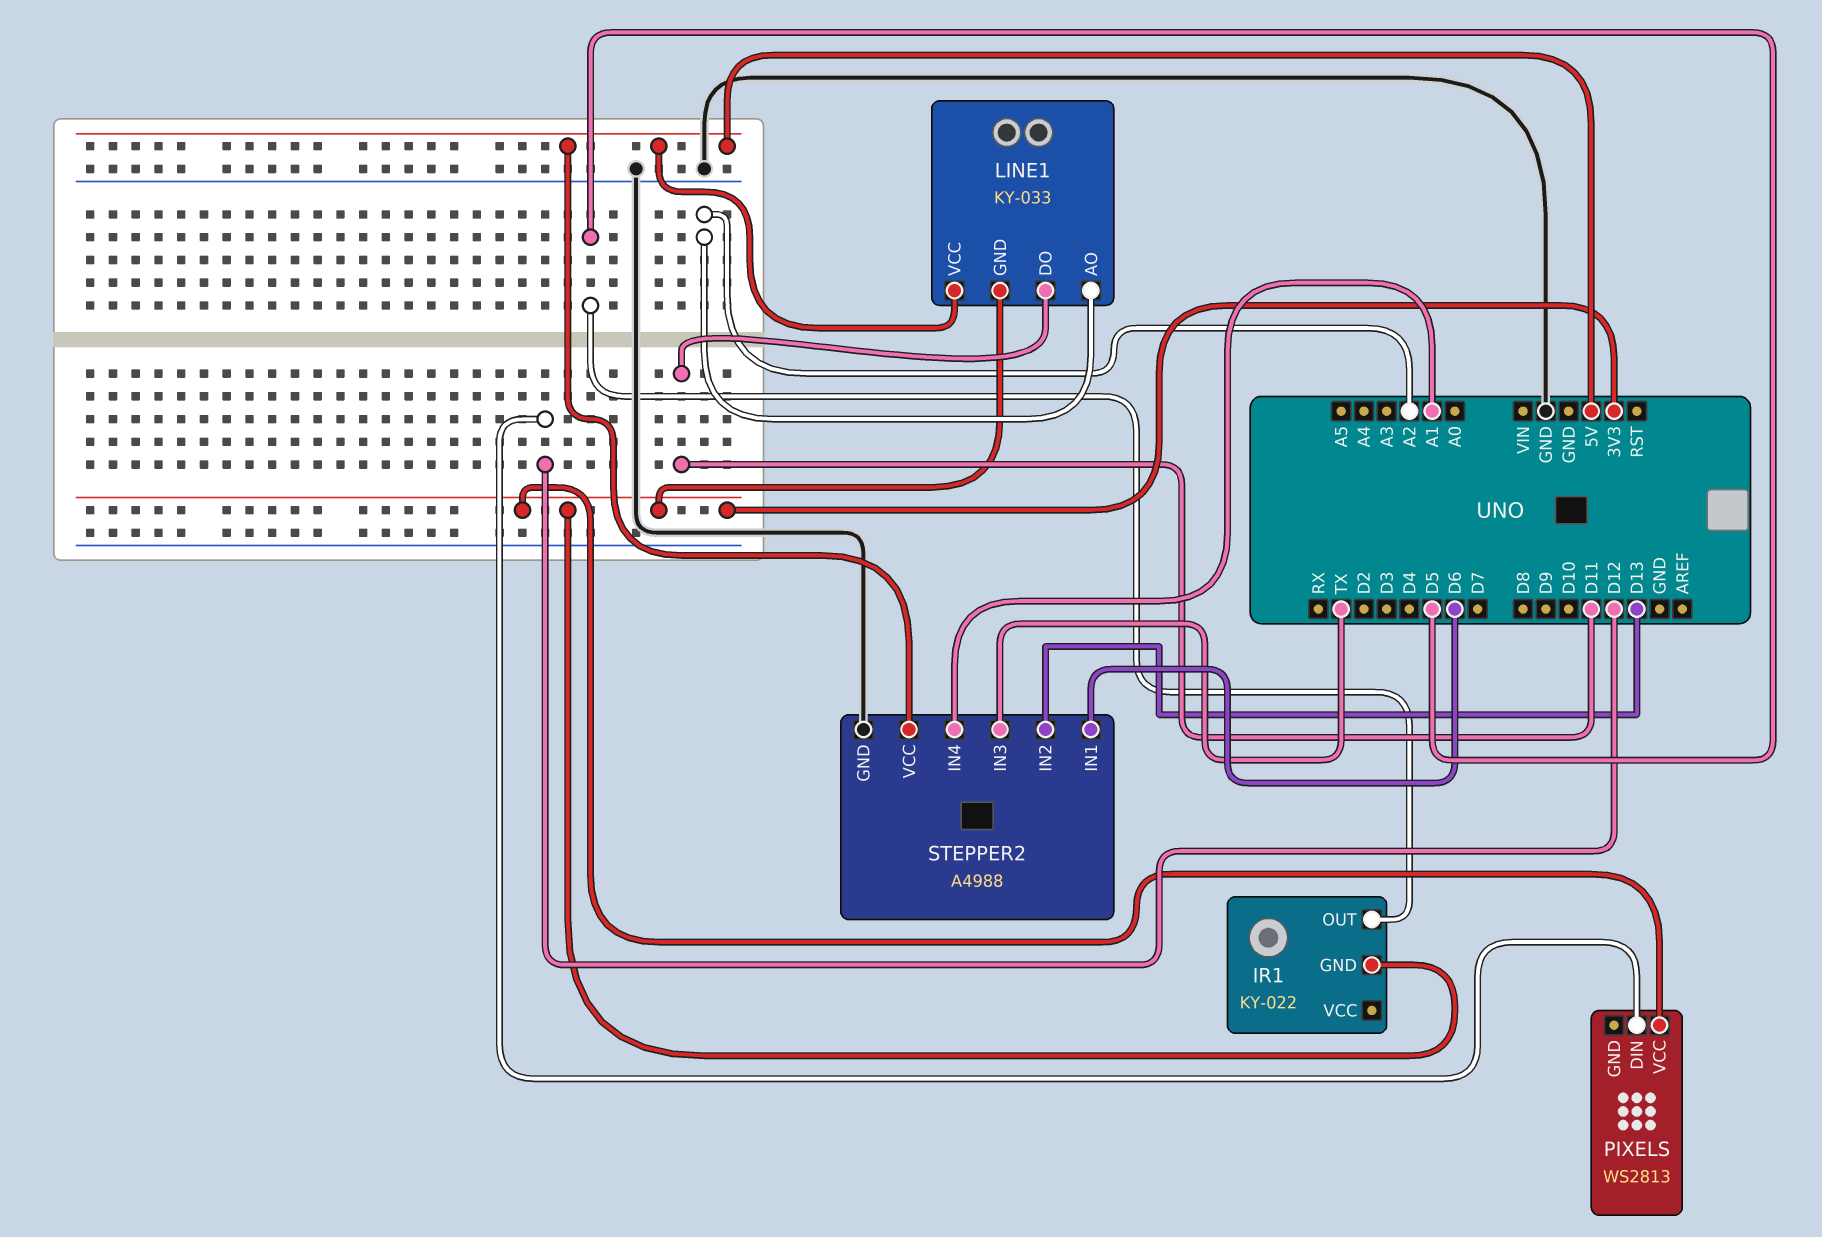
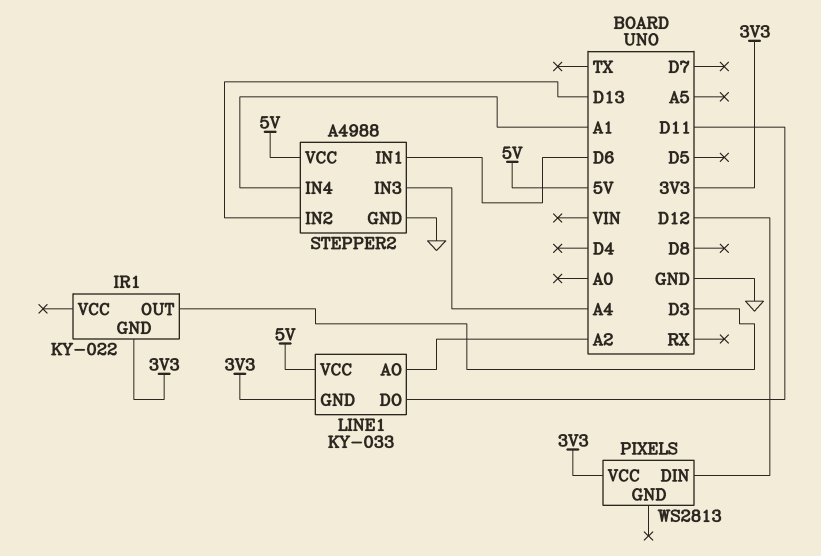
IR1 pin OUT: D5 -> D3
STEPPER2 pin IN3: TX -> A4

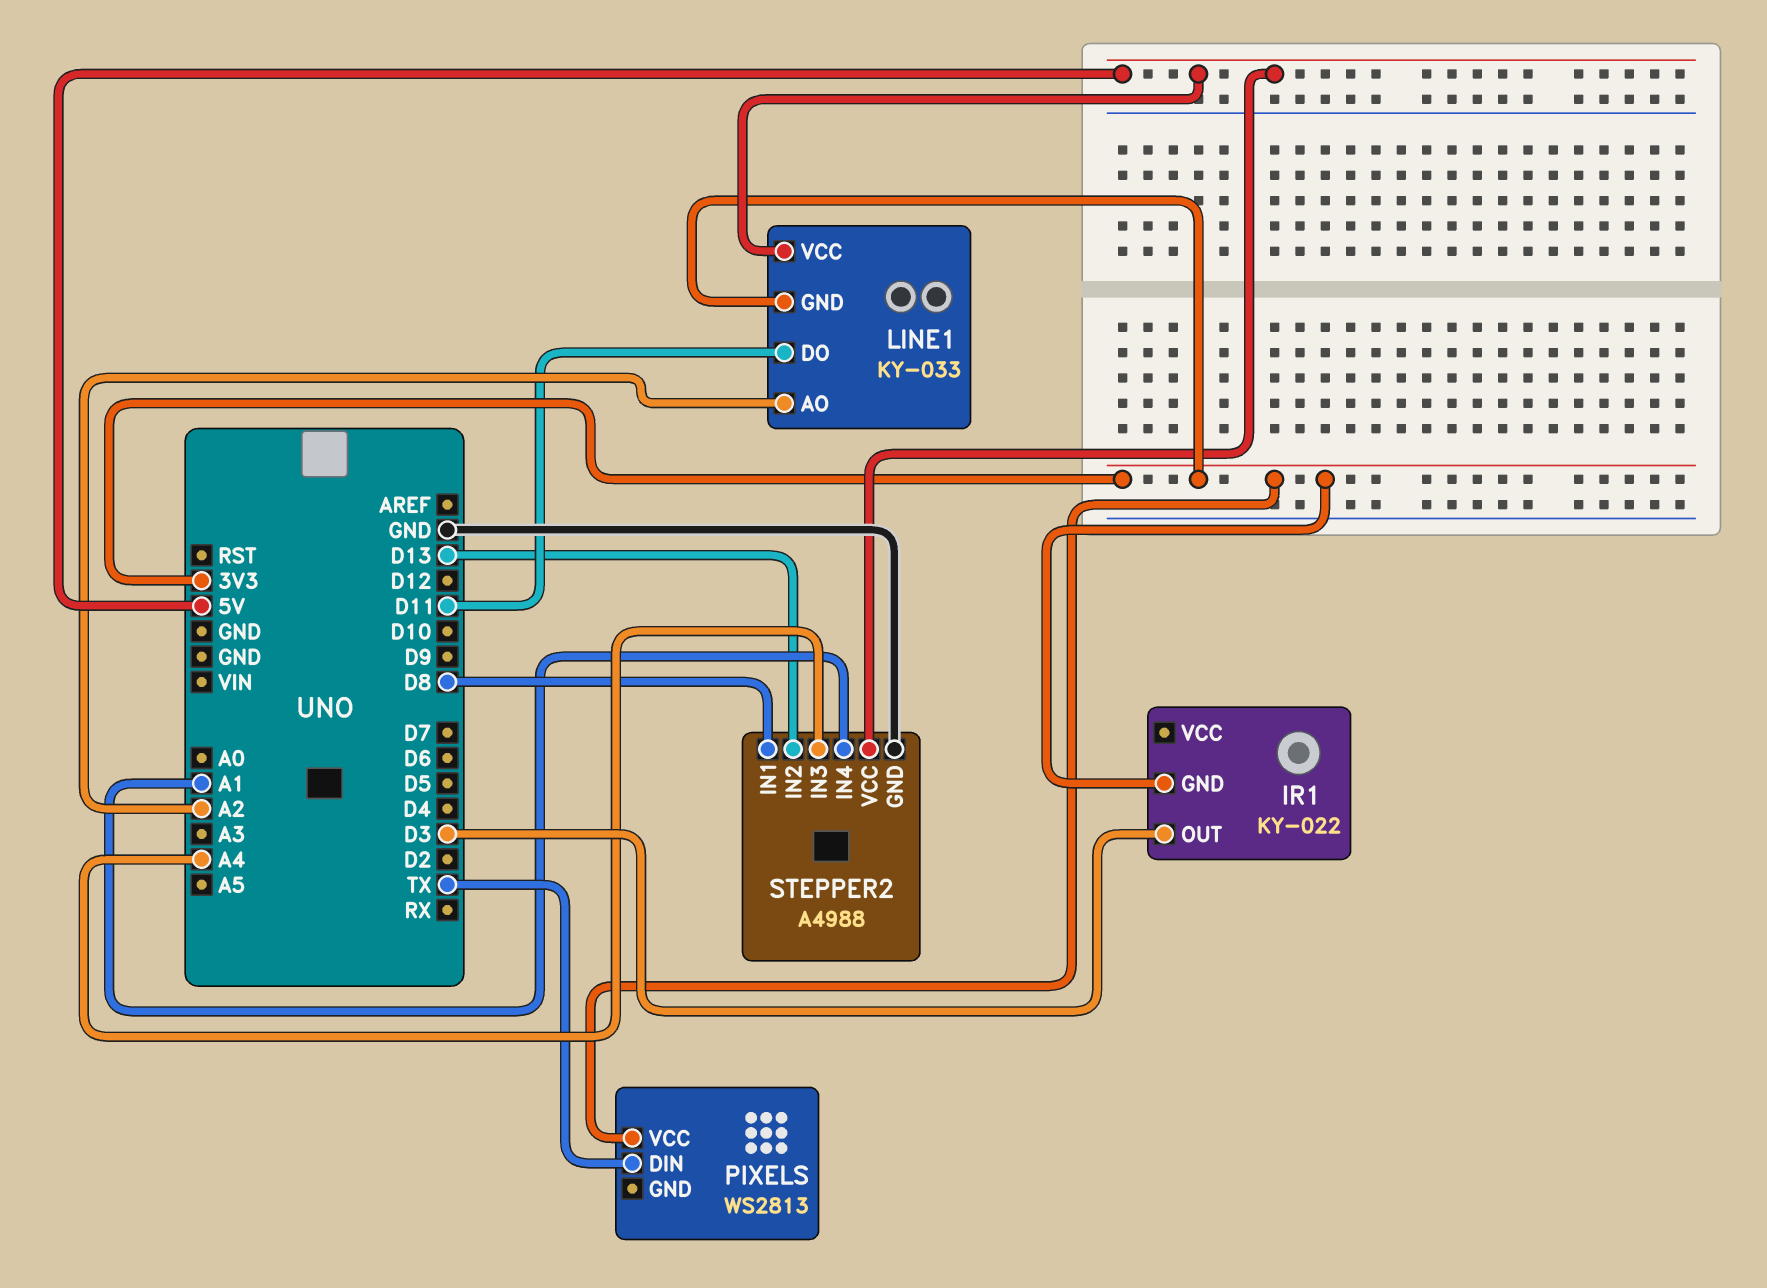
PIXELS pin DIN: D12 -> TX
STEPPER2 pin IN1: D6 -> D8

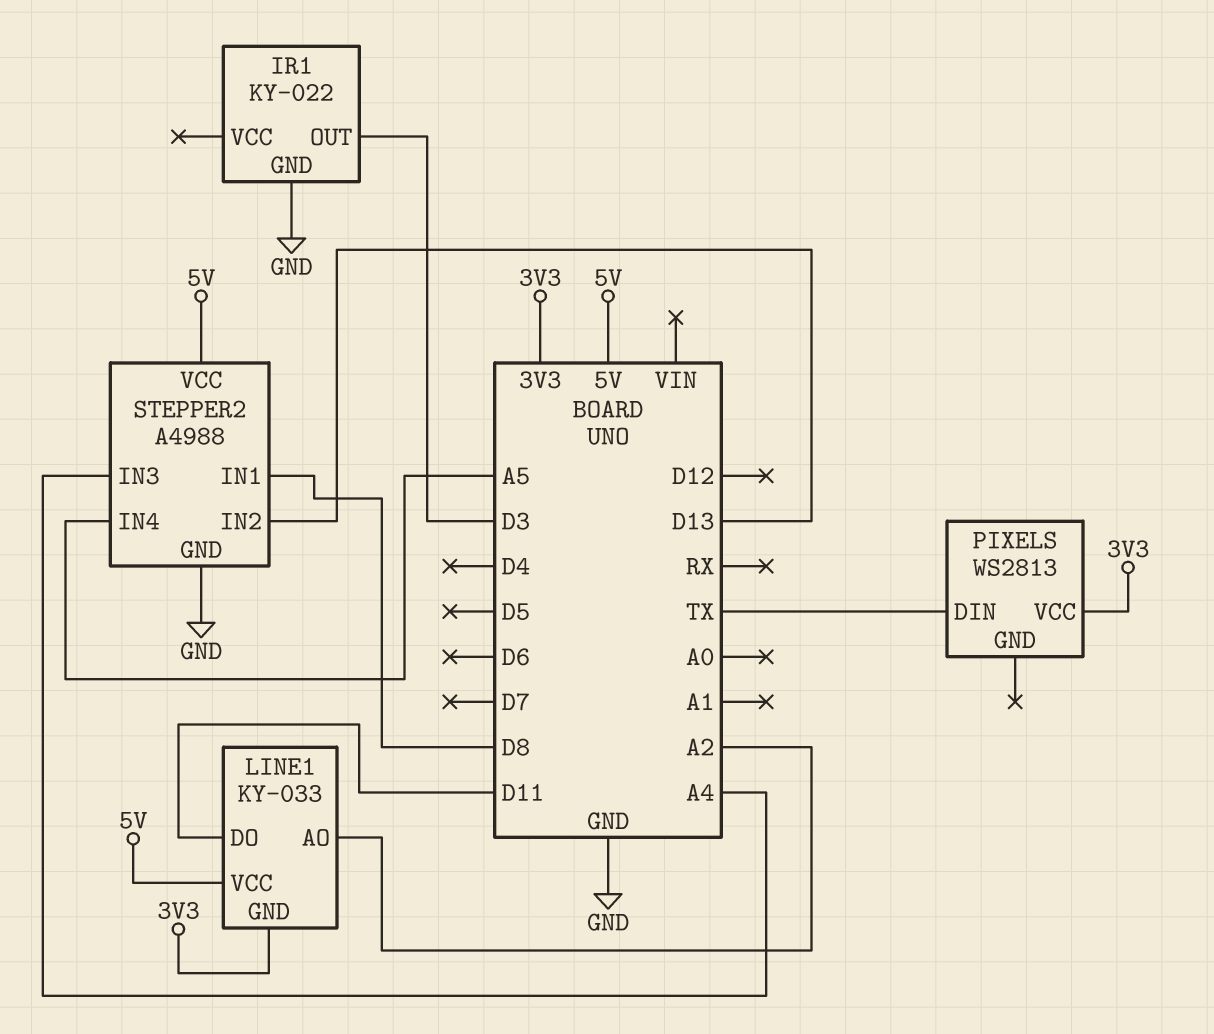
IR1 pin GND: 3V3 -> GND
STEPPER2 pin IN4: A1 -> A5

